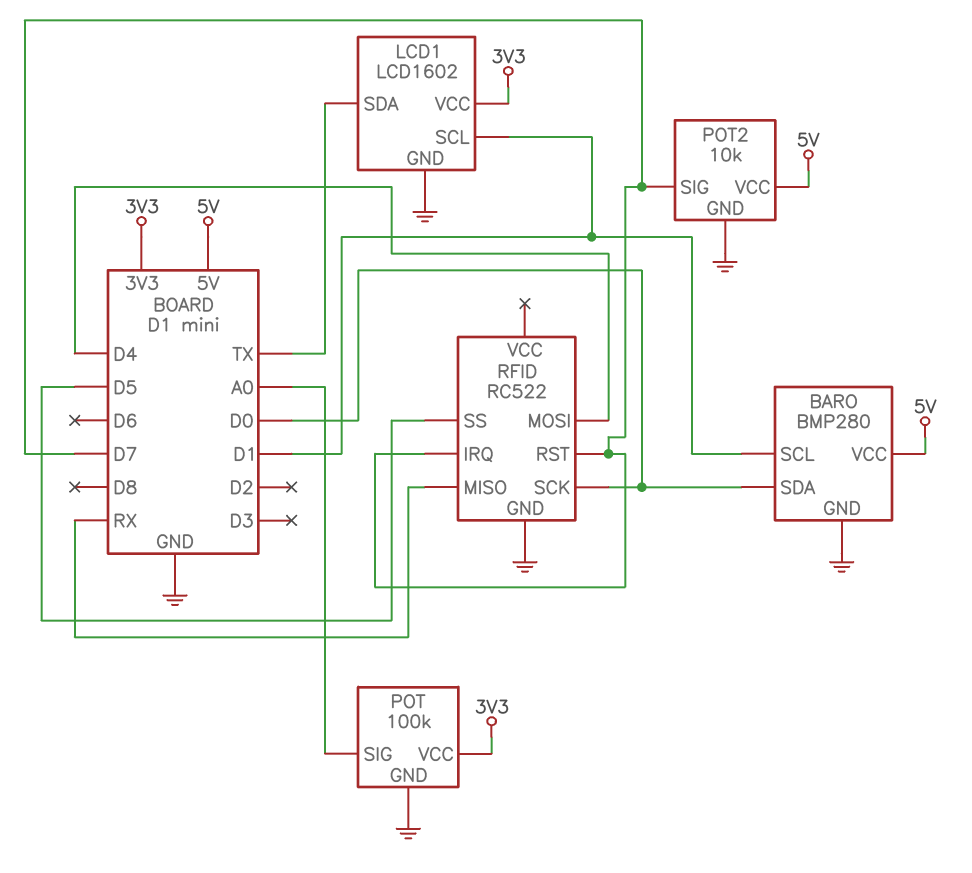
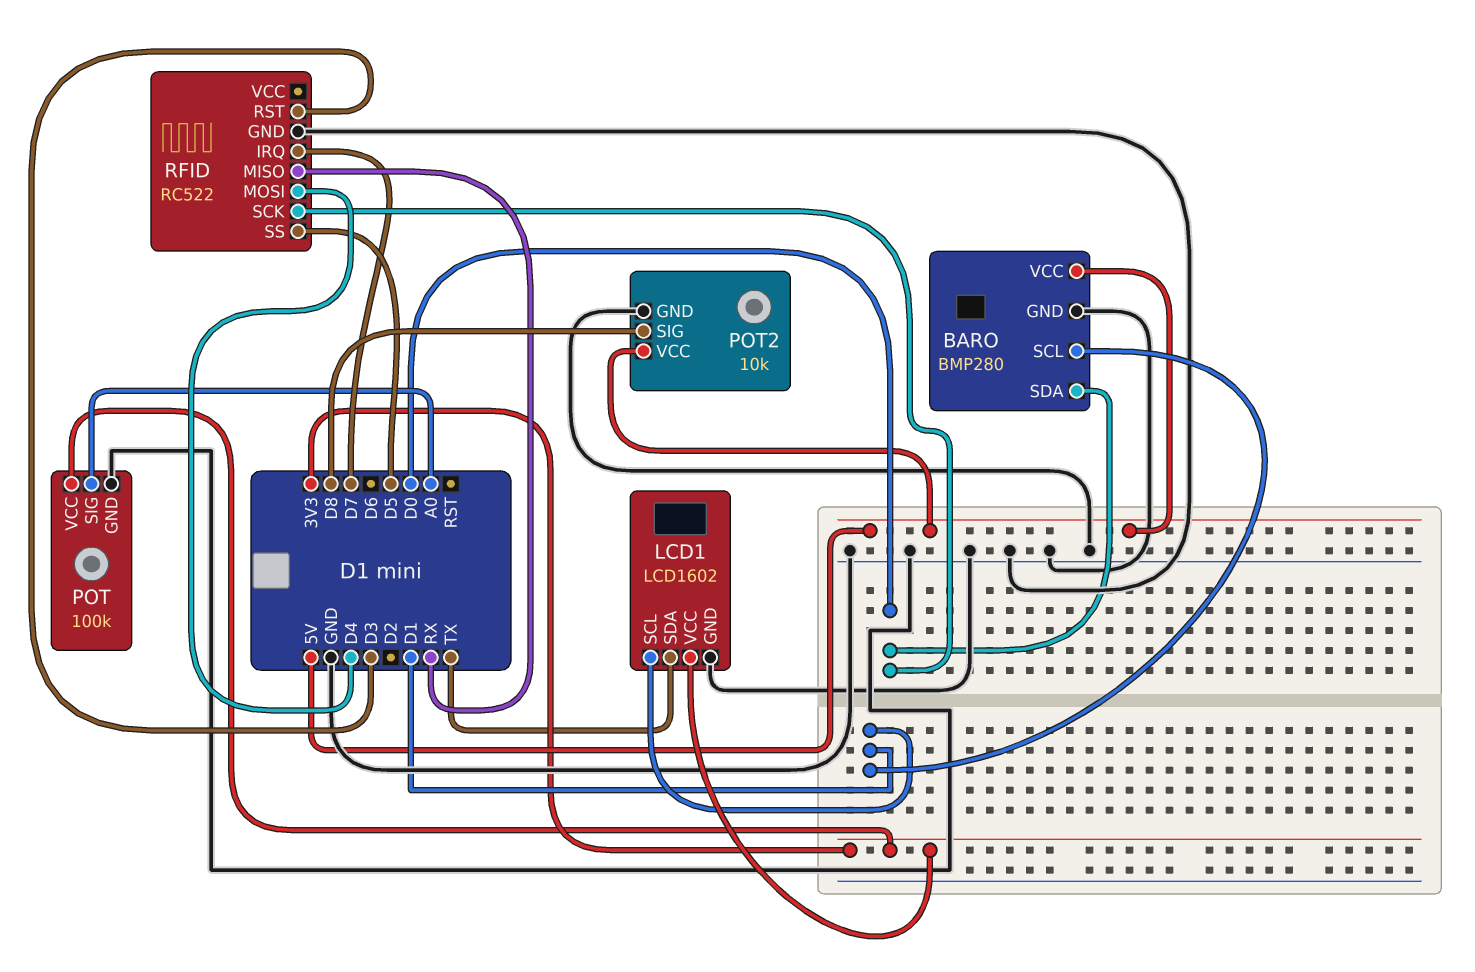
POT2 pin SIG: D7 -> D8
RFID pin RST: D7 -> D3

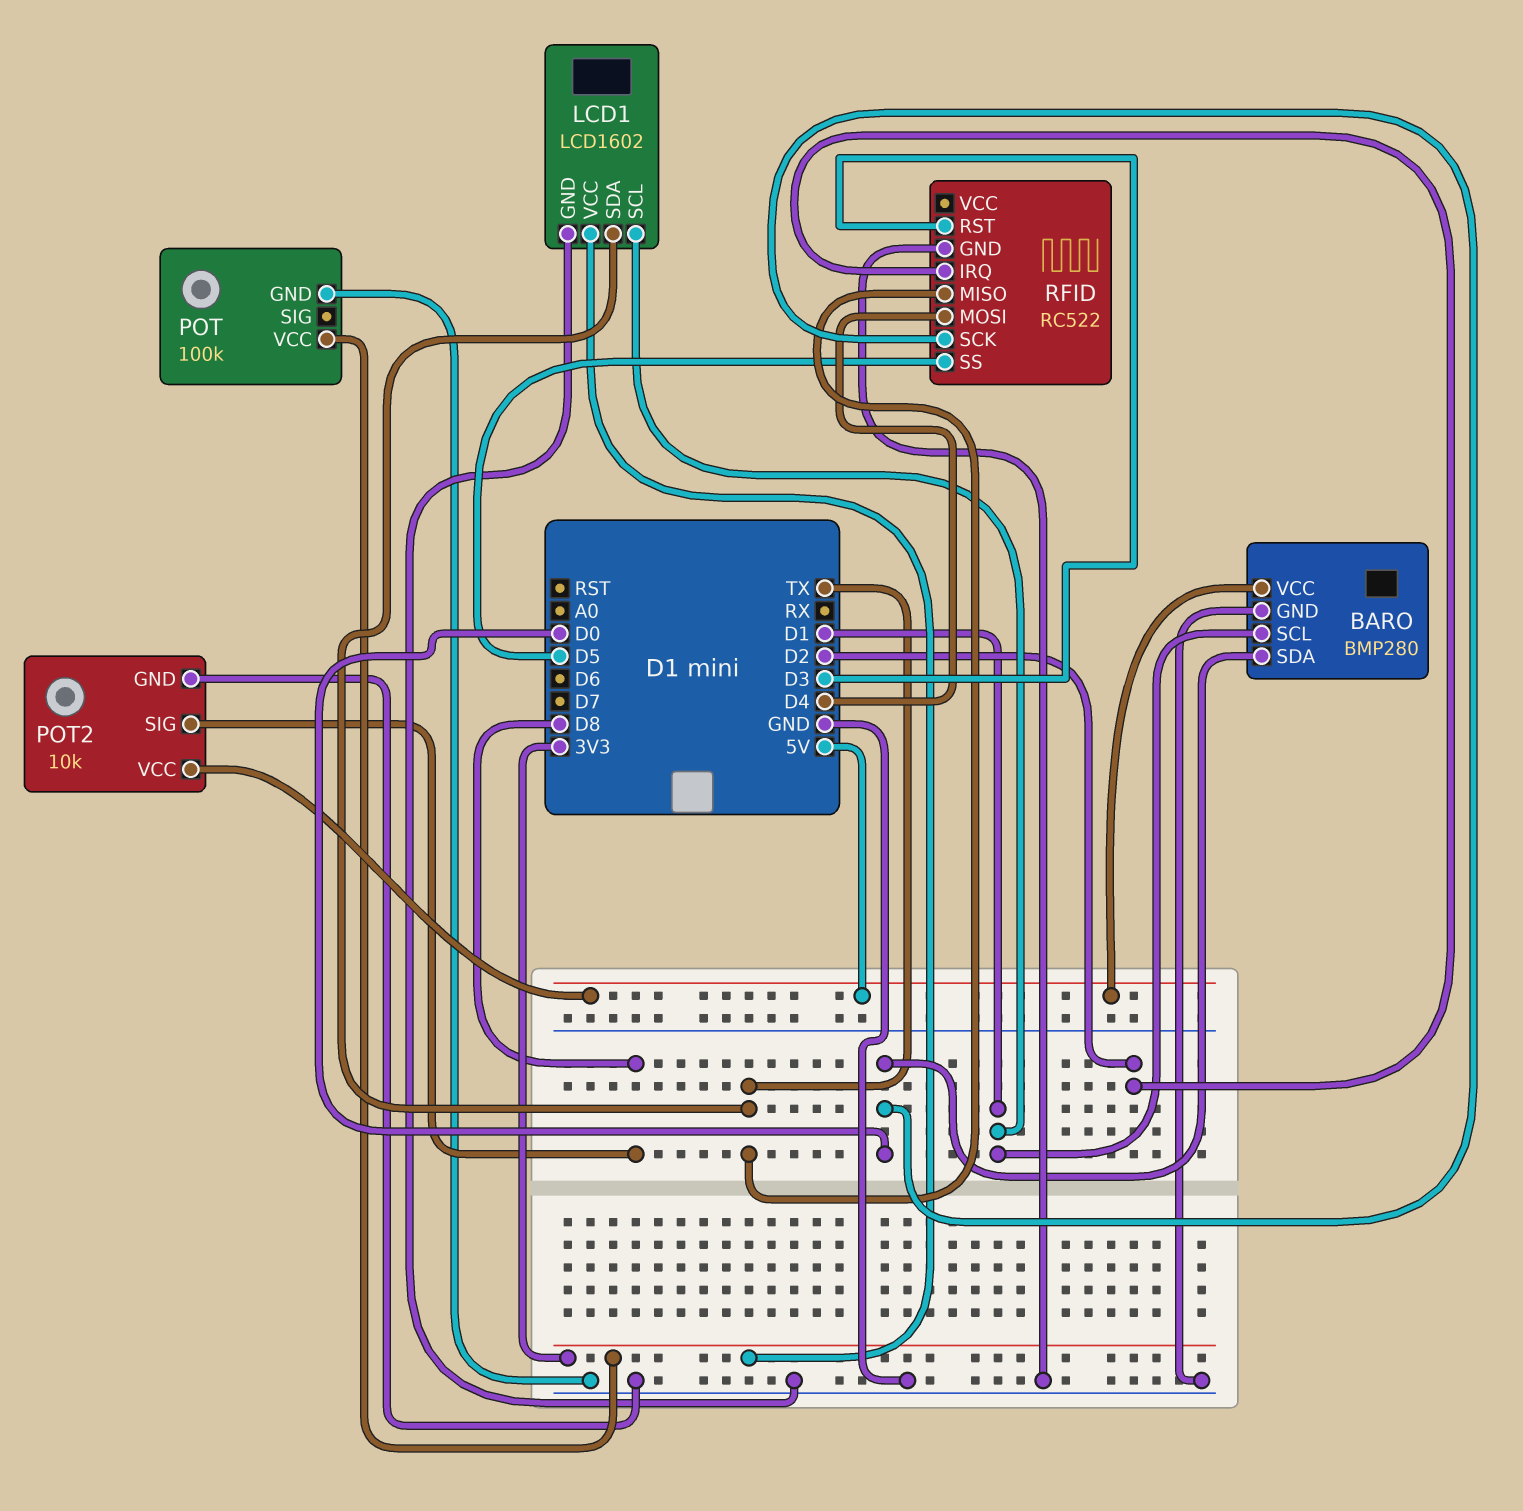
POT pin SIG: A0 -> none
RFID pin IRQ: D7 -> D2
RFID pin MISO: RX -> TX

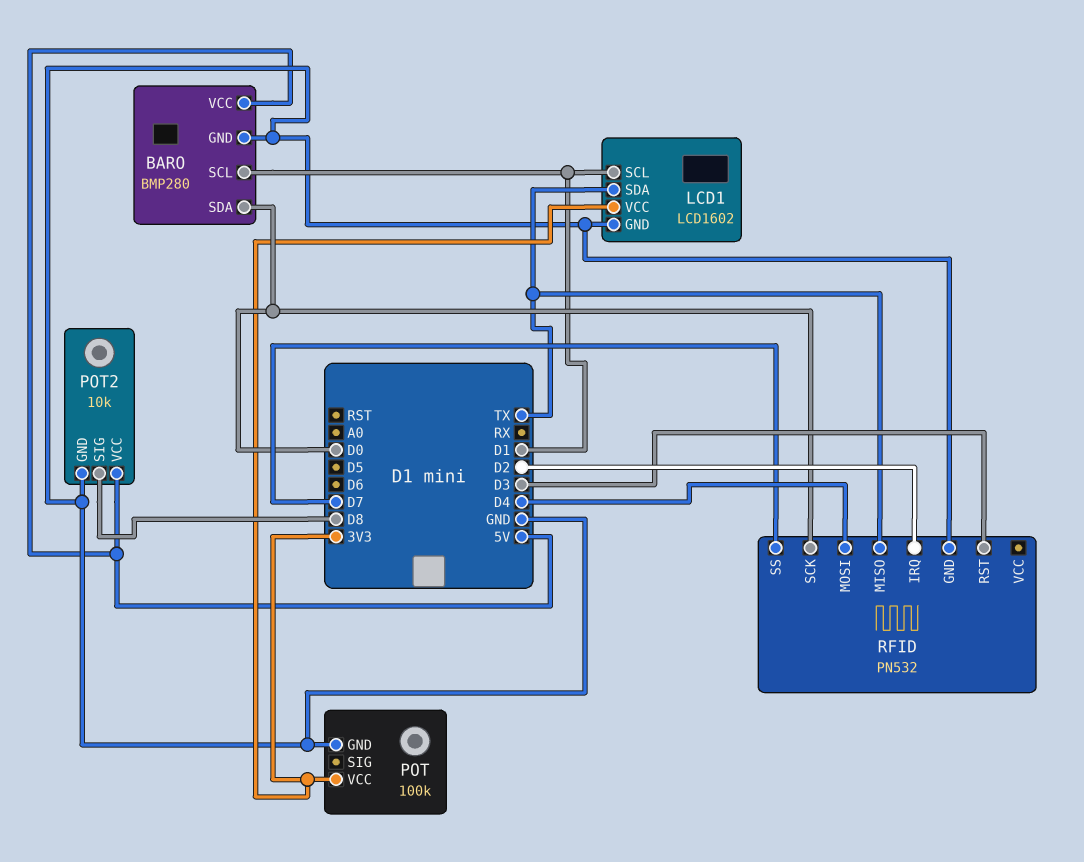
RFID: RC522 -> PN532
RFID pin SS: D5 -> D7

